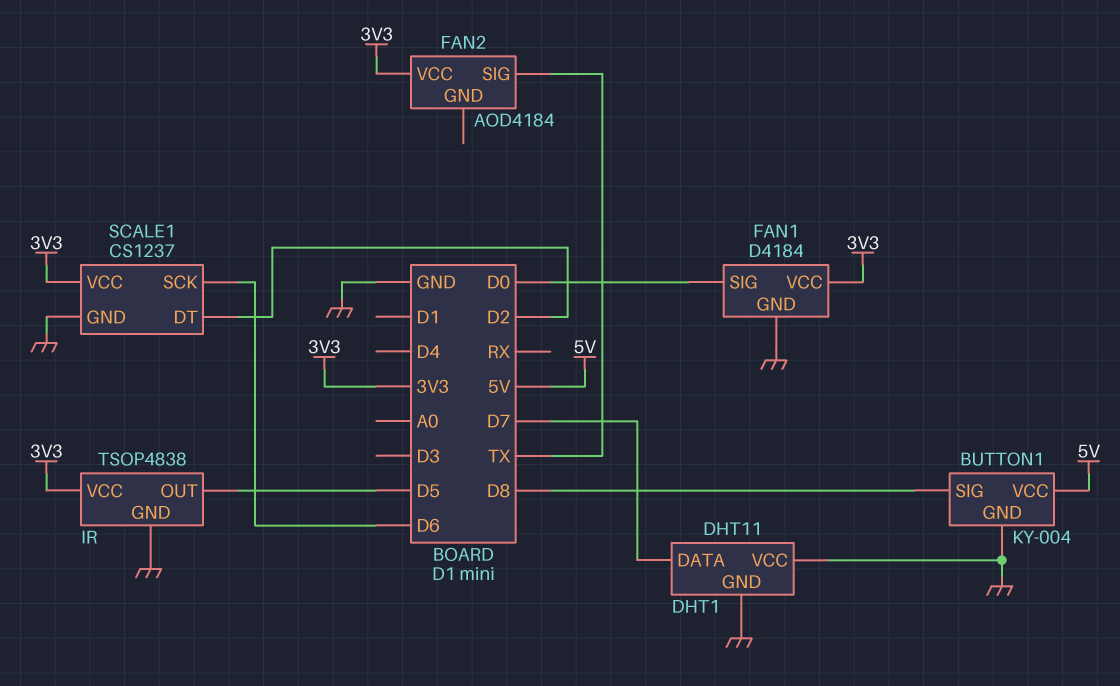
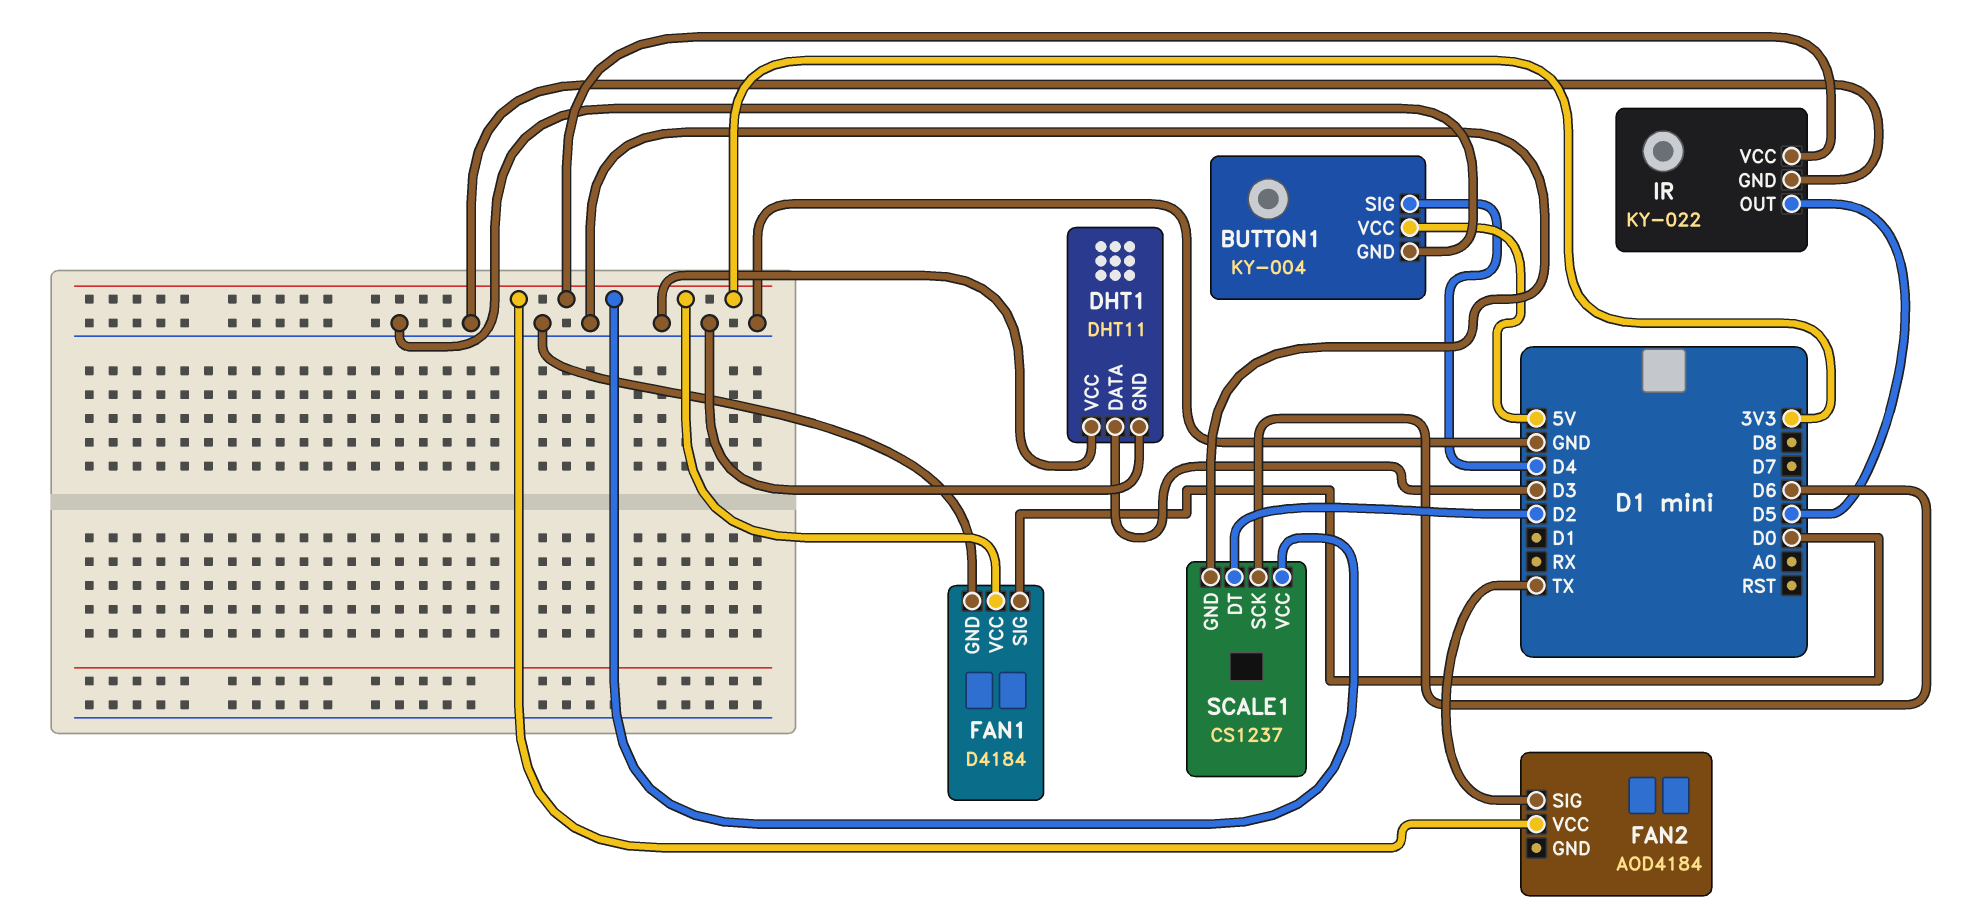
BUTTON1 pin SIG: D8 -> D4
DHT1 pin DATA: D7 -> D3
IR: TSOP4838 -> KY-022

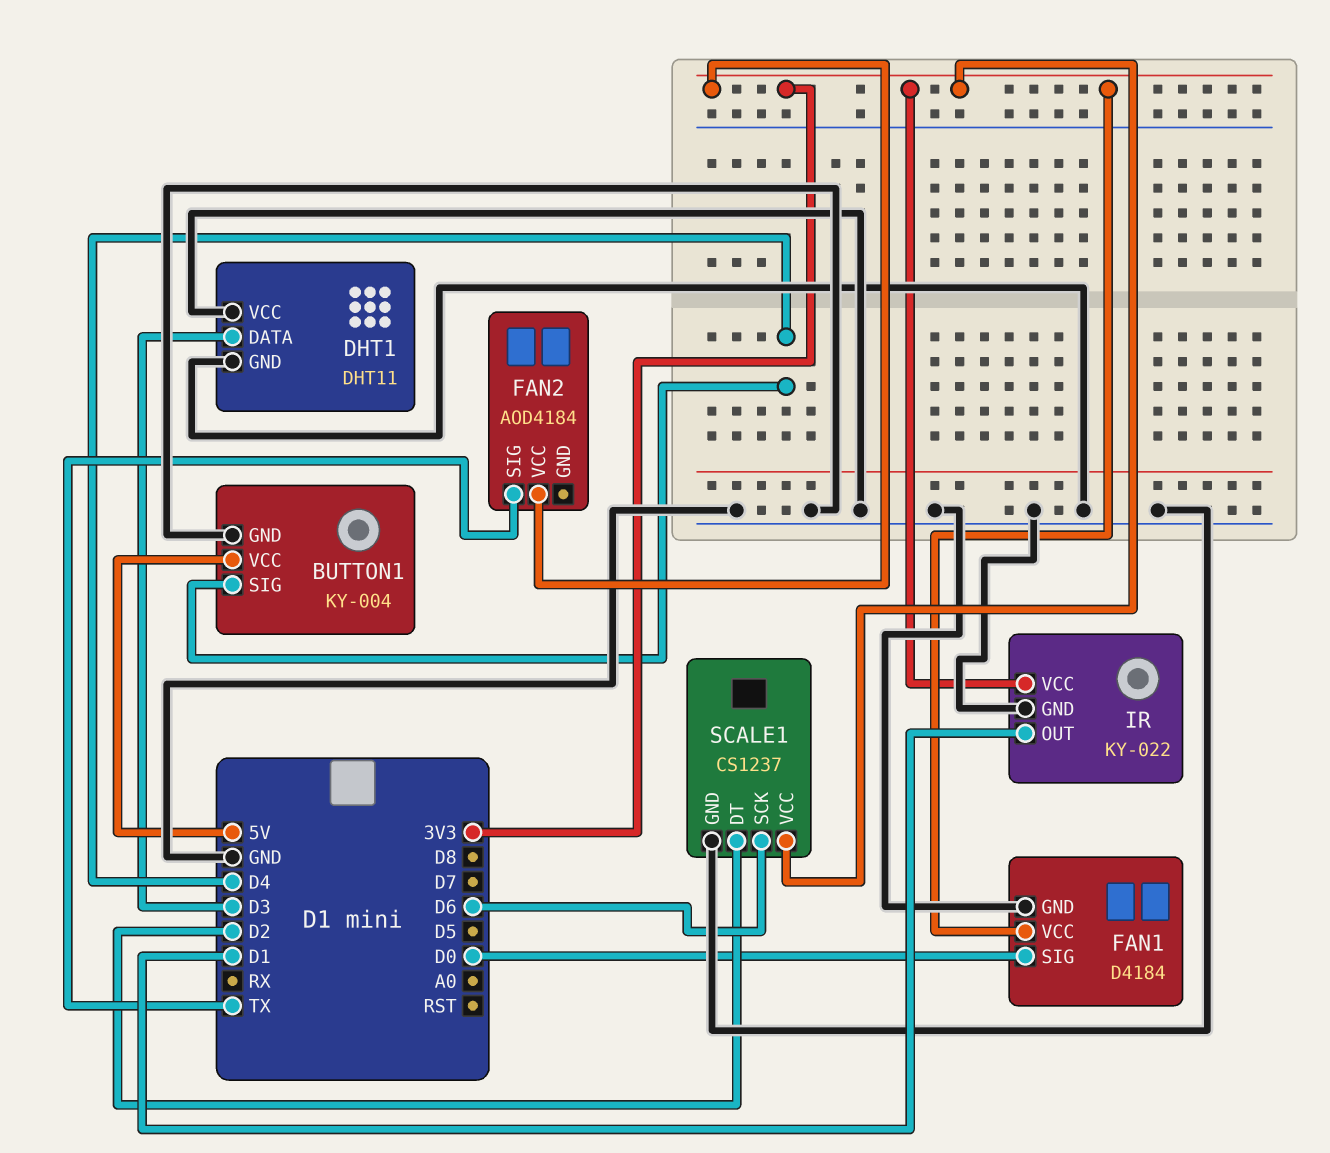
IR pin OUT: D5 -> D1

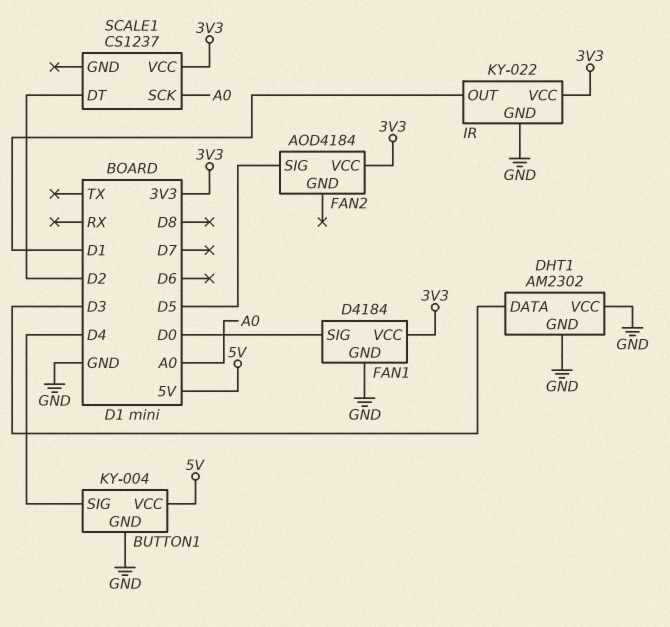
DHT1: DHT11 -> AM2302
FAN2 pin SIG: TX -> D5
SCALE1 pin GND: GND -> none
SCALE1 pin SCK: D6 -> A0

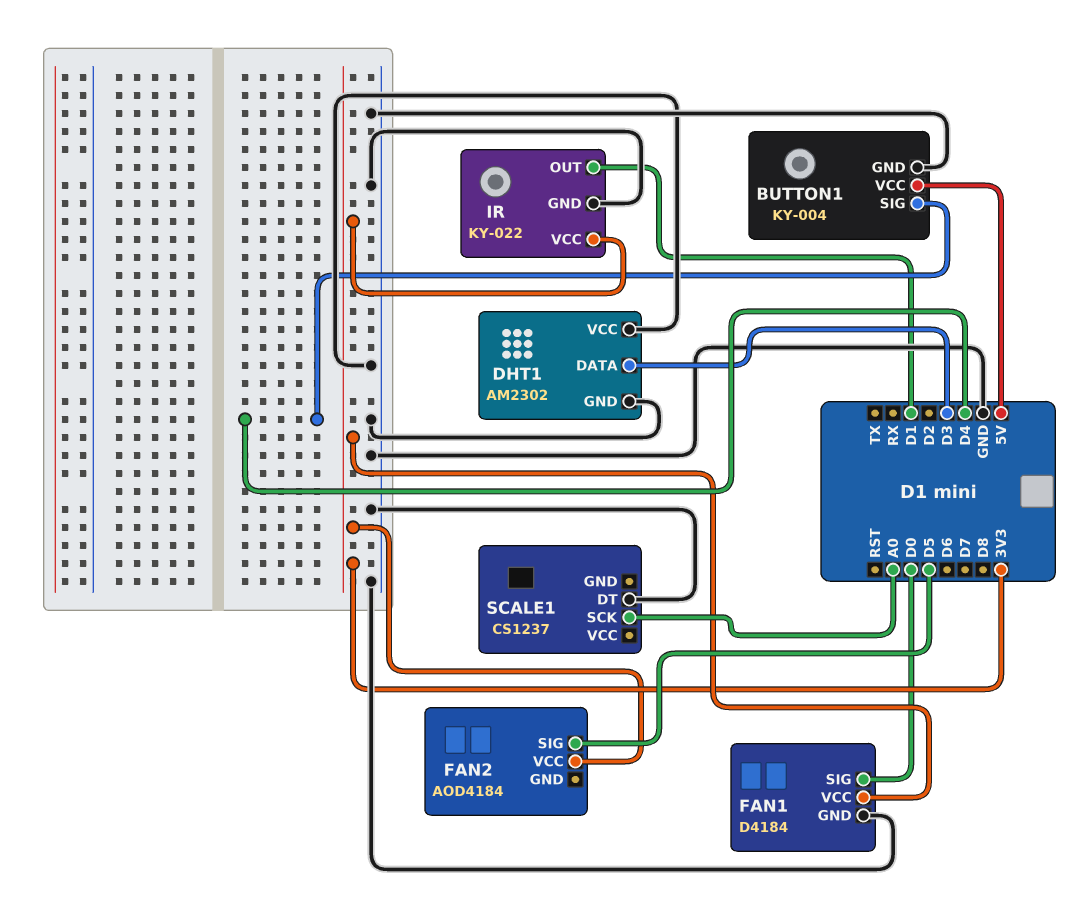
SCALE1 pin DT: D2 -> GND
SCALE1 pin VCC: 3V3 -> none

